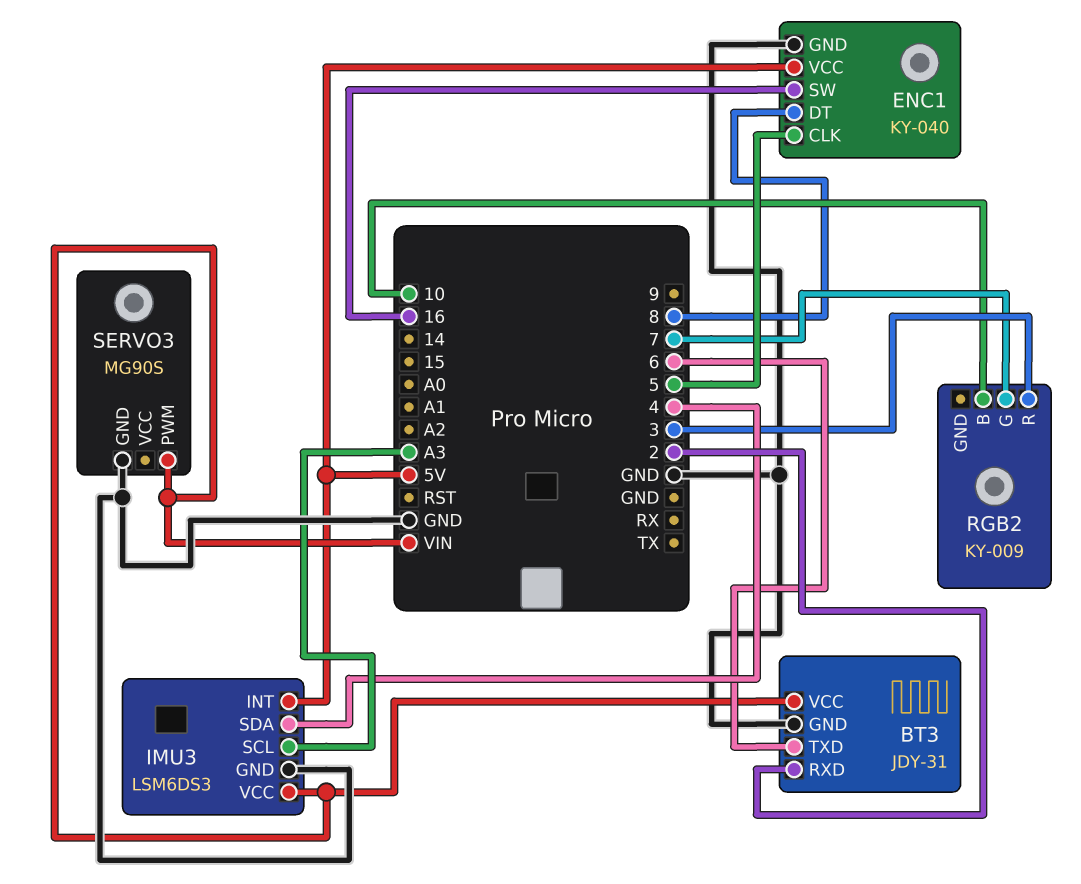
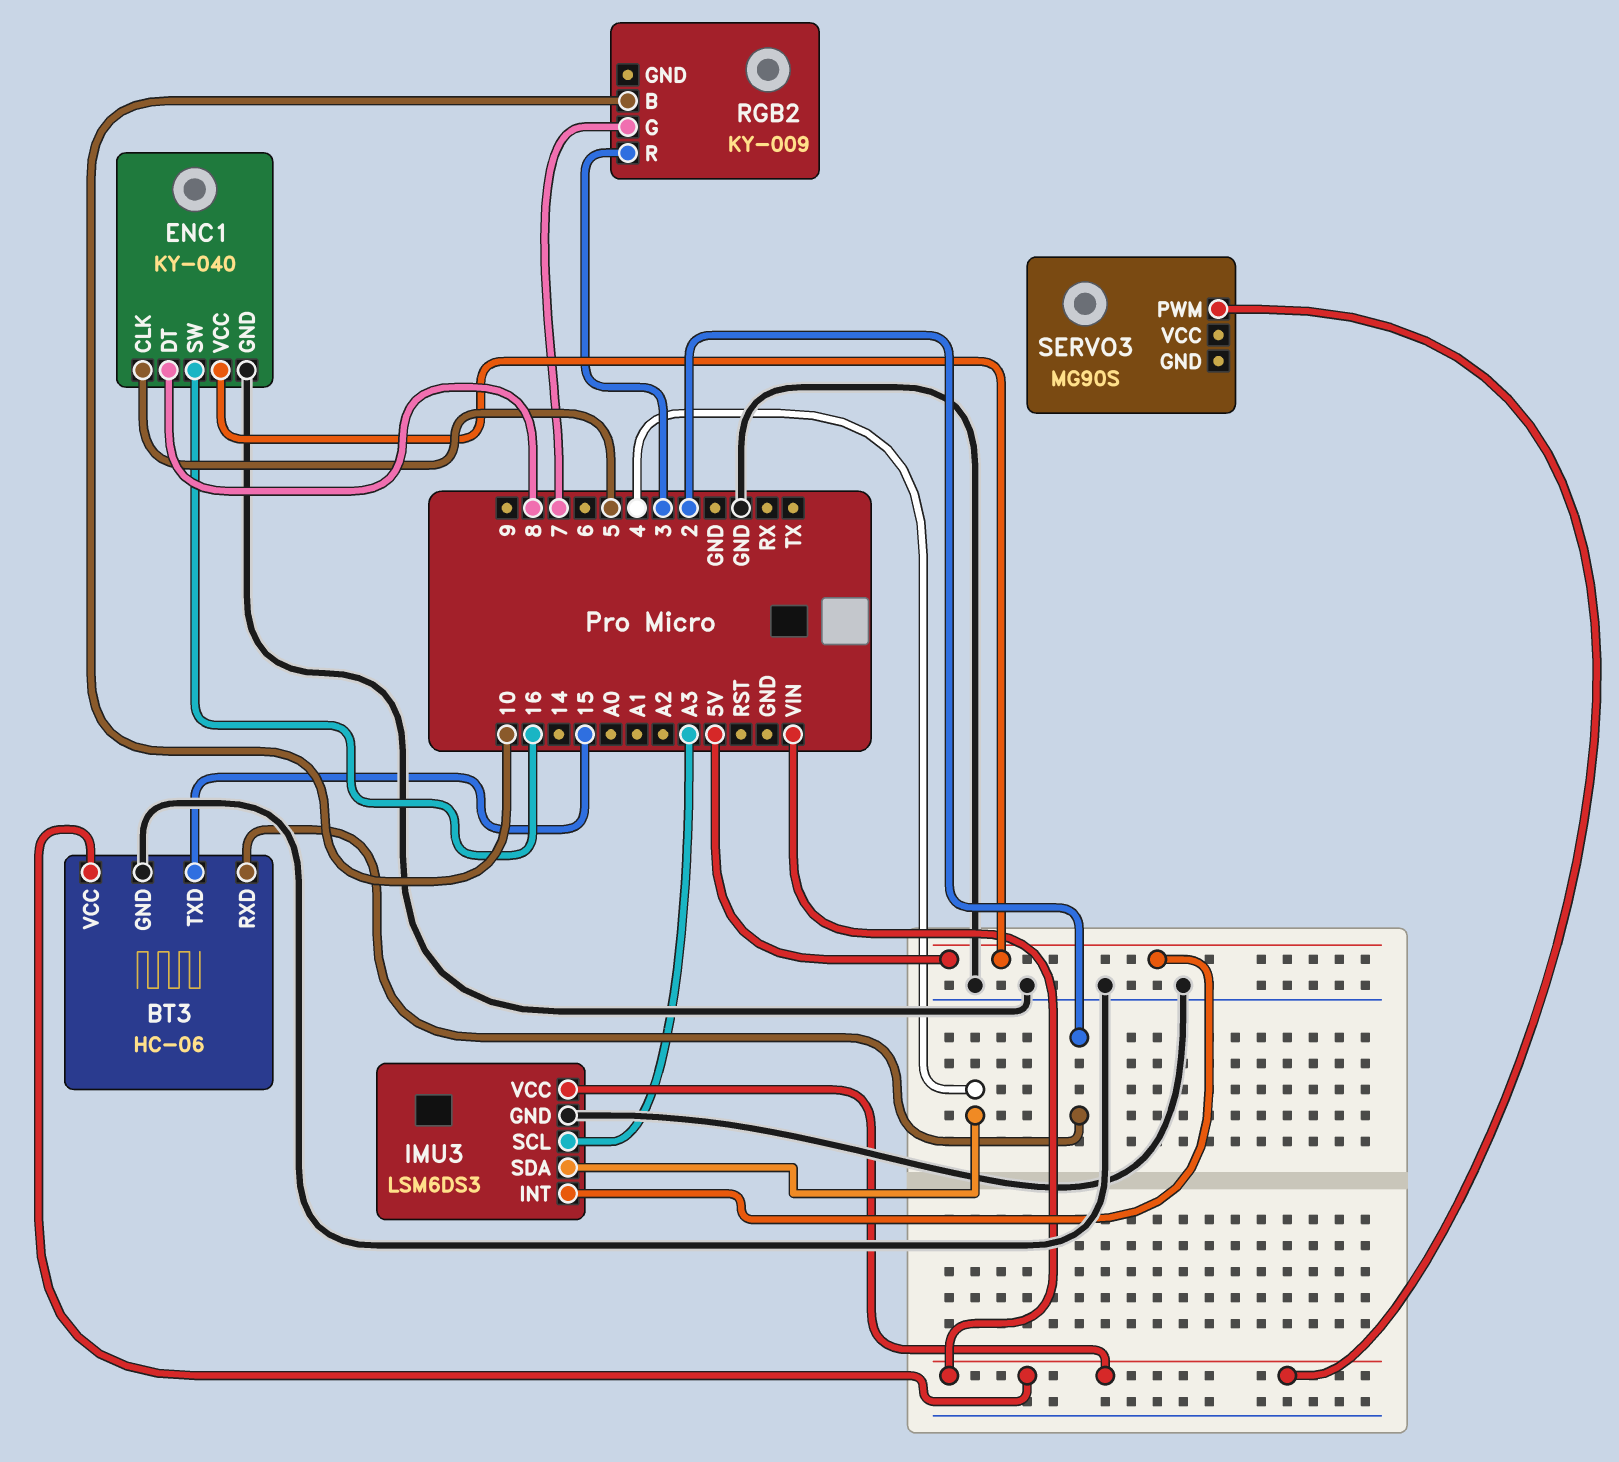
BT3: JDY-31 -> HC-06
BT3 pin TXD: 6 -> 15
SERVO3 pin GND: GND -> none

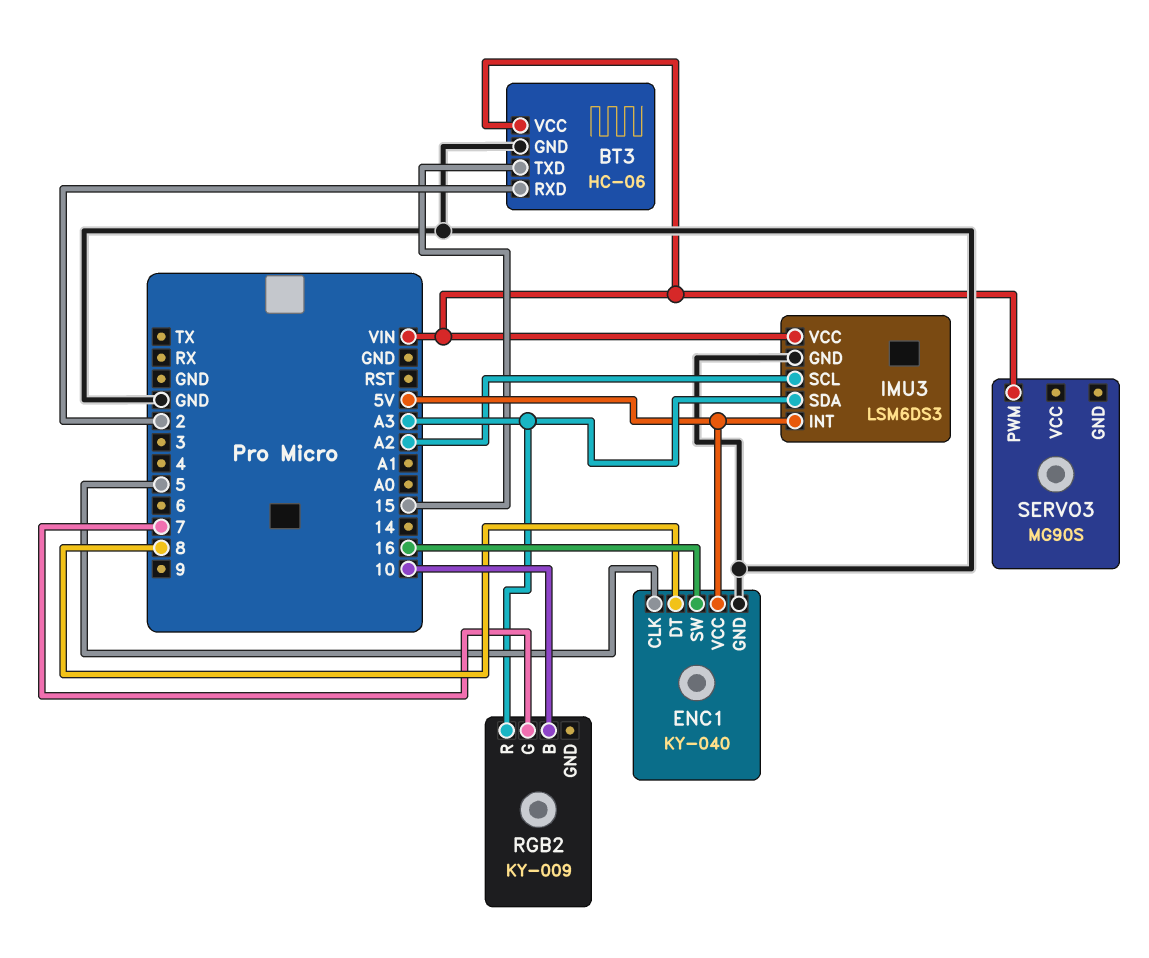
IMU3 pin SCL: A3 -> A2
IMU3 pin SDA: 4 -> A3
RGB2 pin R: 3 -> A3

